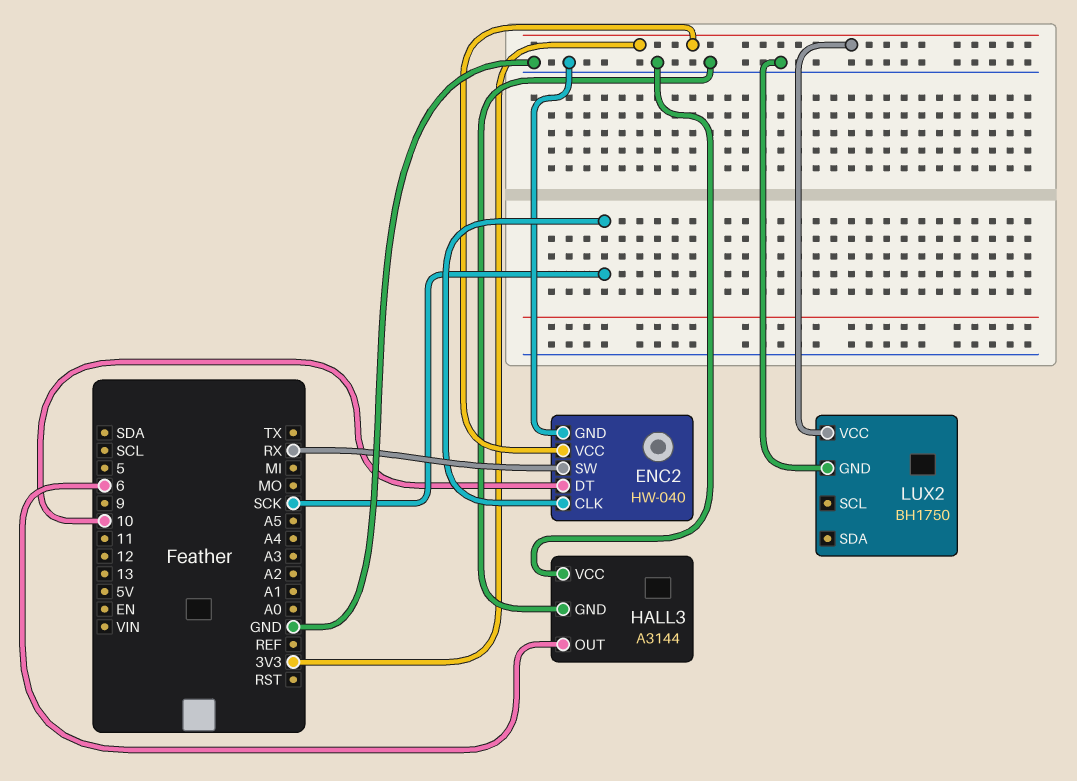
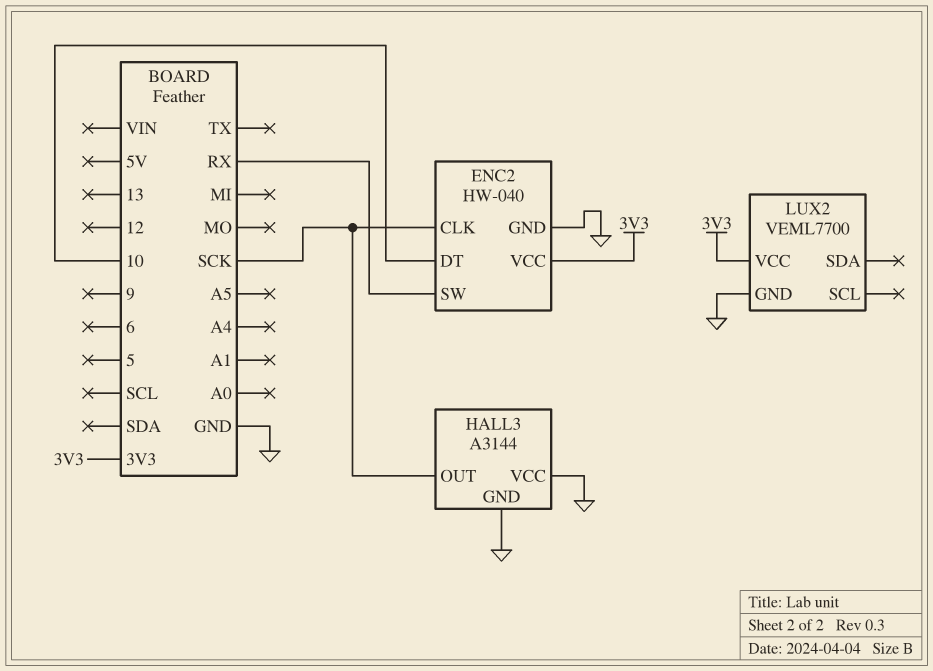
HALL3 pin OUT: 6 -> SCK
LUX2: BH1750 -> VEML7700

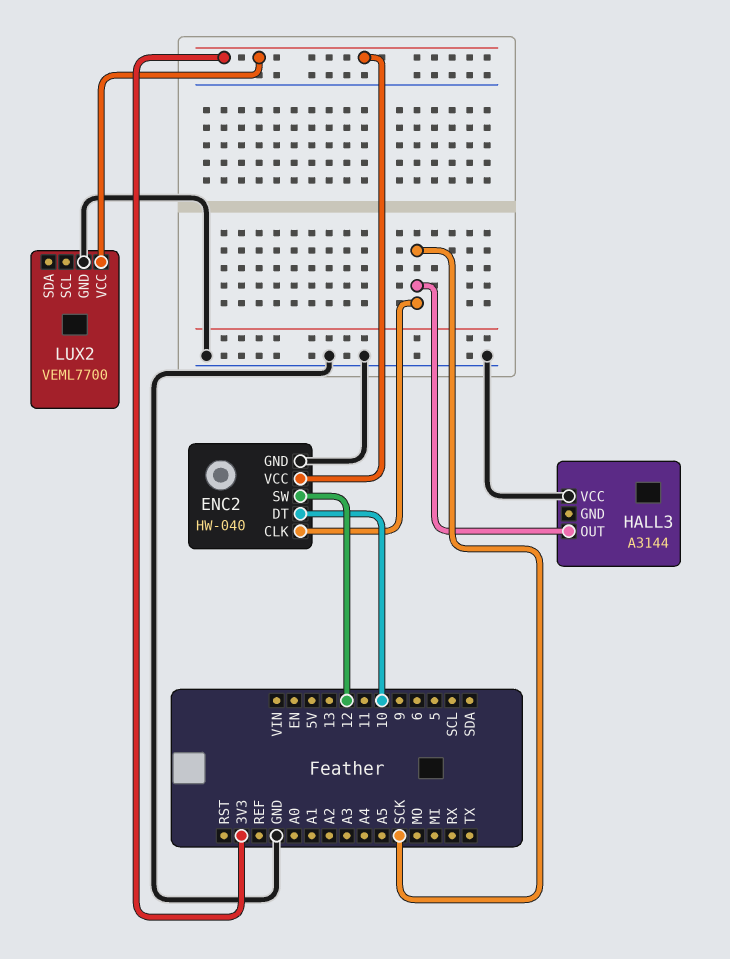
ENC2 pin SW: RX -> 12
HALL3 pin GND: GND -> none

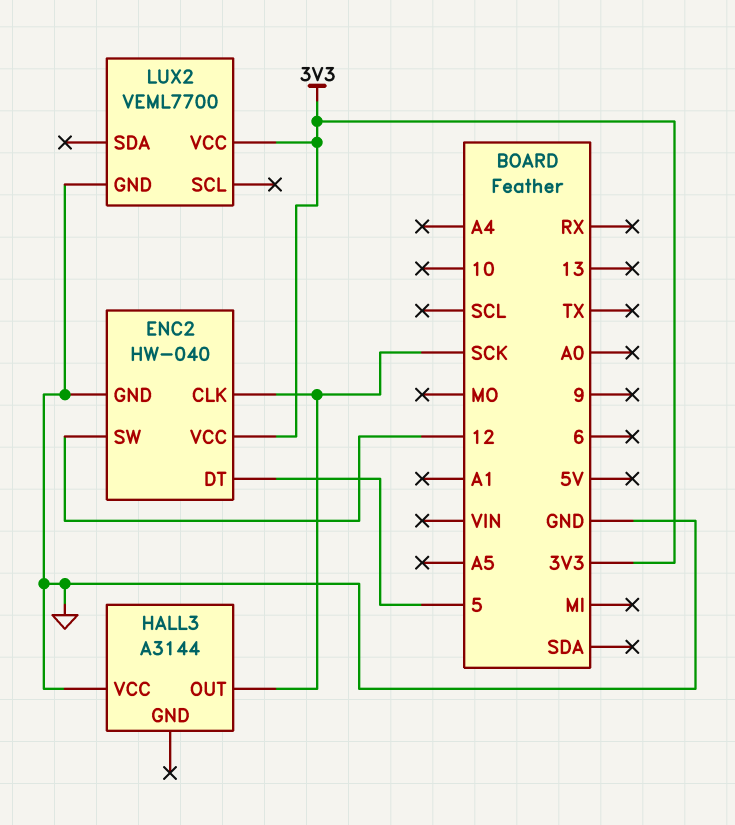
ENC2 pin DT: 10 -> 5

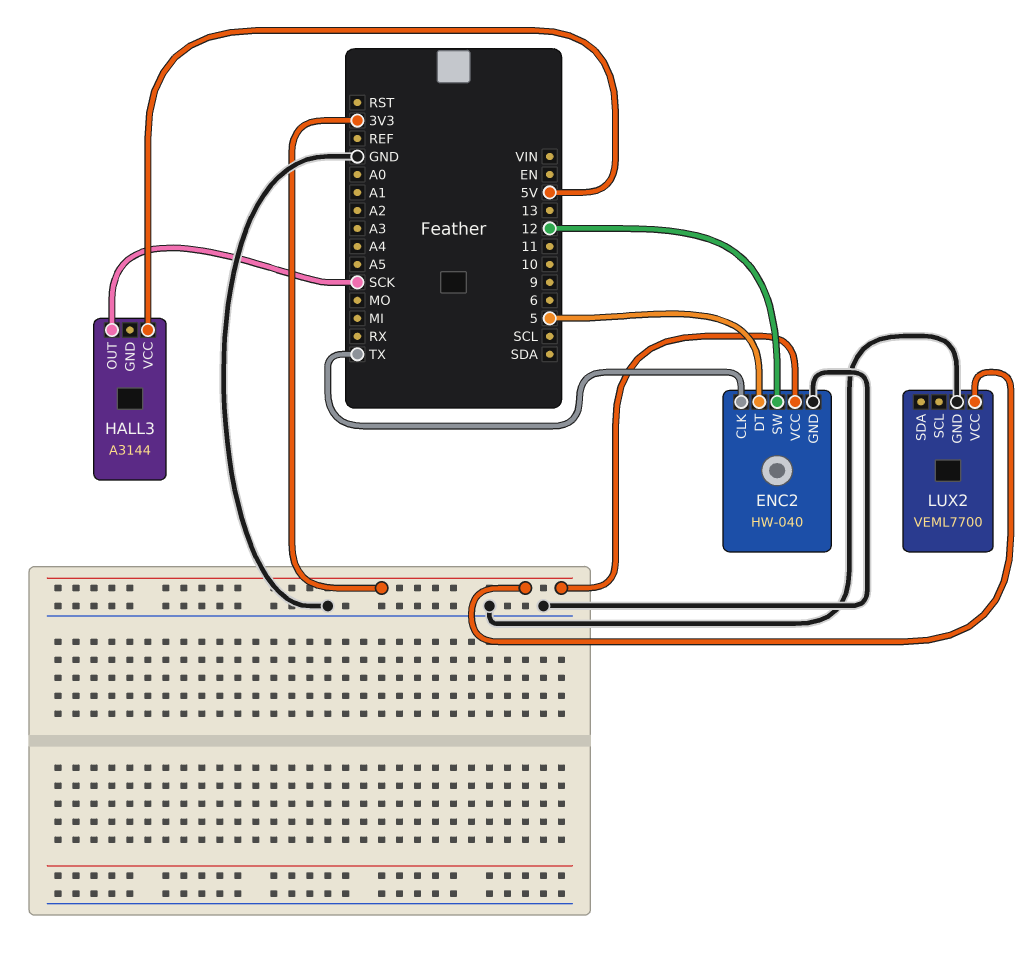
ENC2 pin CLK: SCK -> TX
HALL3 pin VCC: GND -> 5V

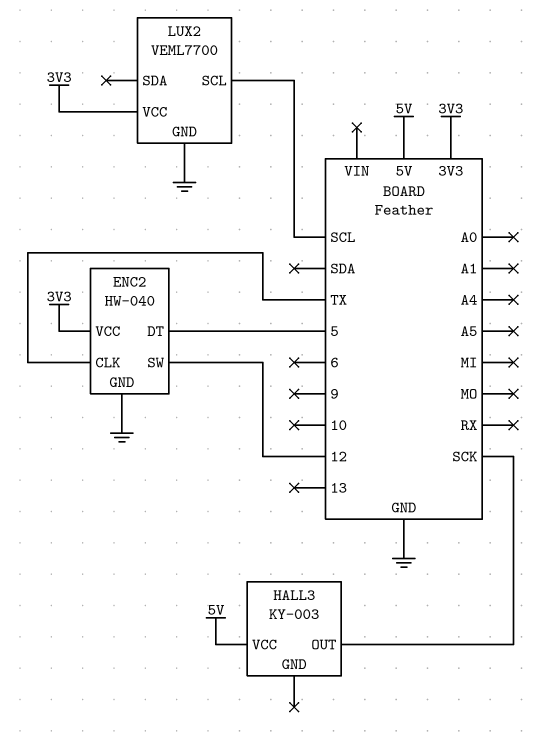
HALL3: A3144 -> KY-003
LUX2 pin SCL: none -> SCL

